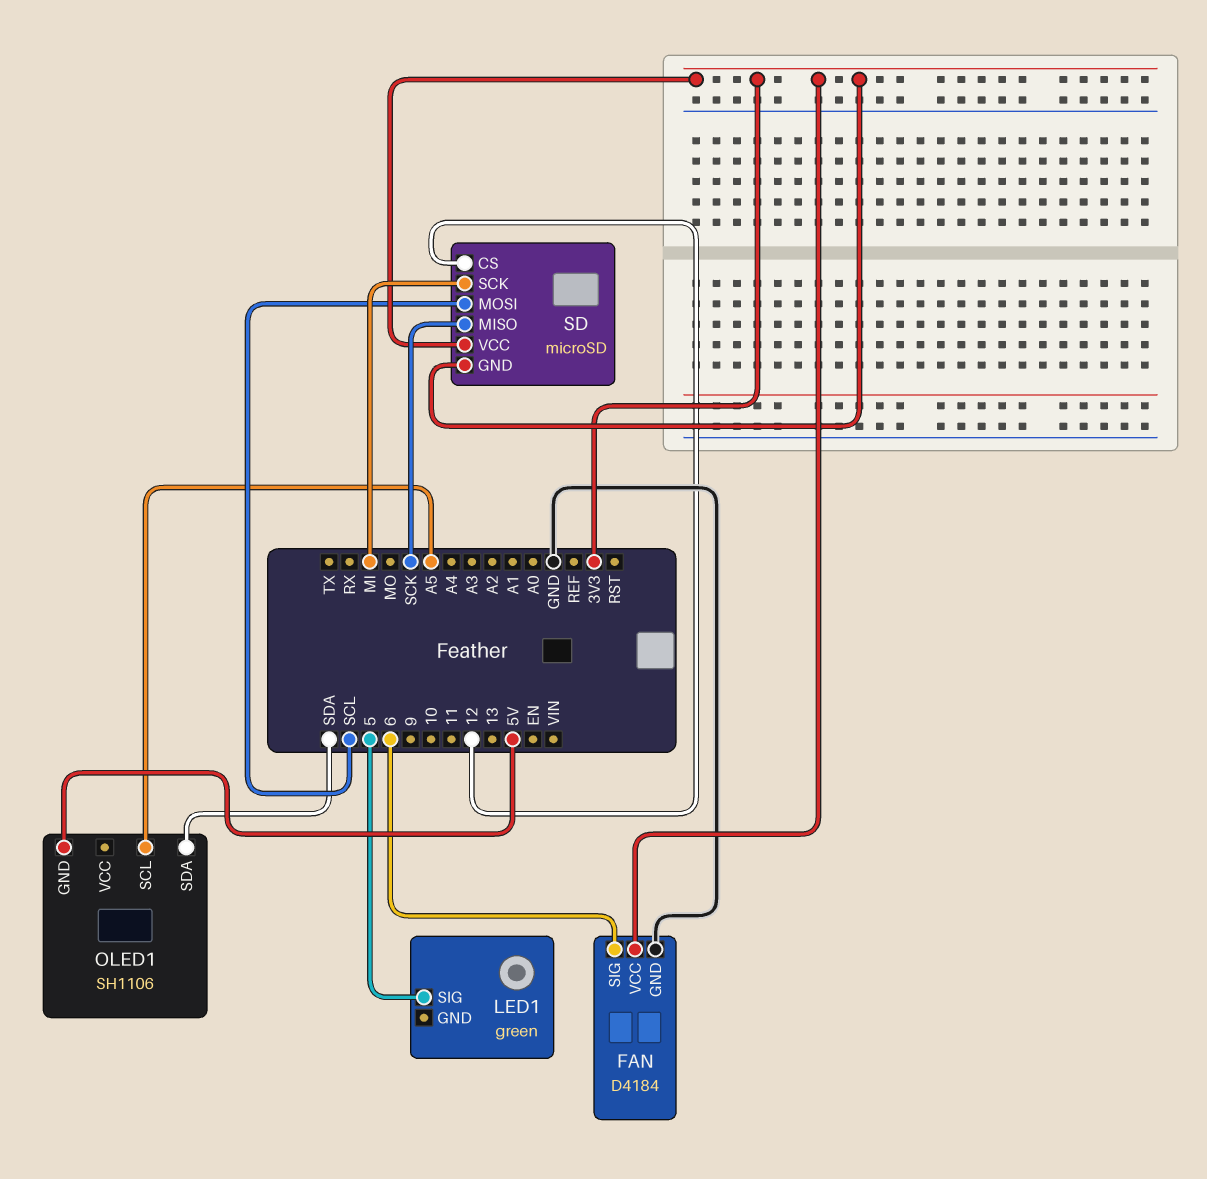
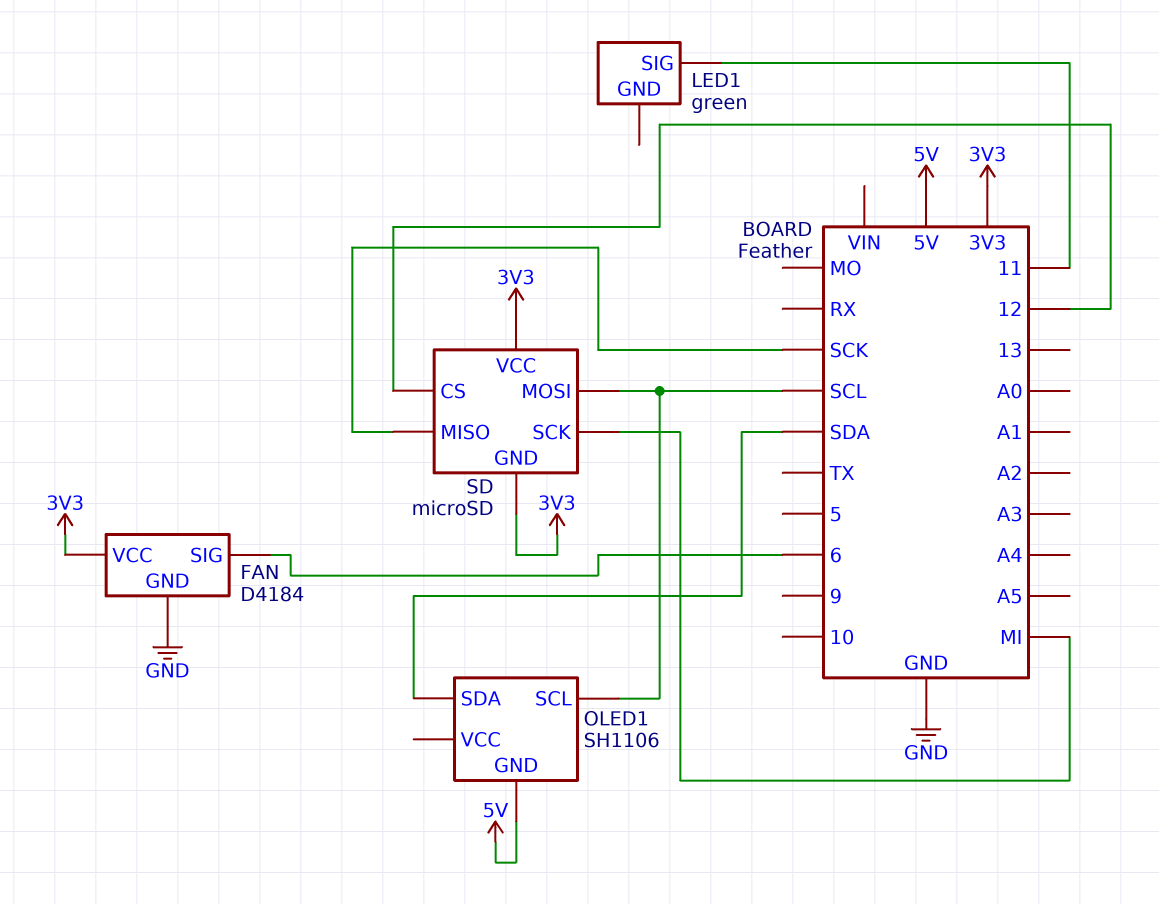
LED1 pin SIG: 5 -> 11
OLED1 pin SCL: A5 -> SCL

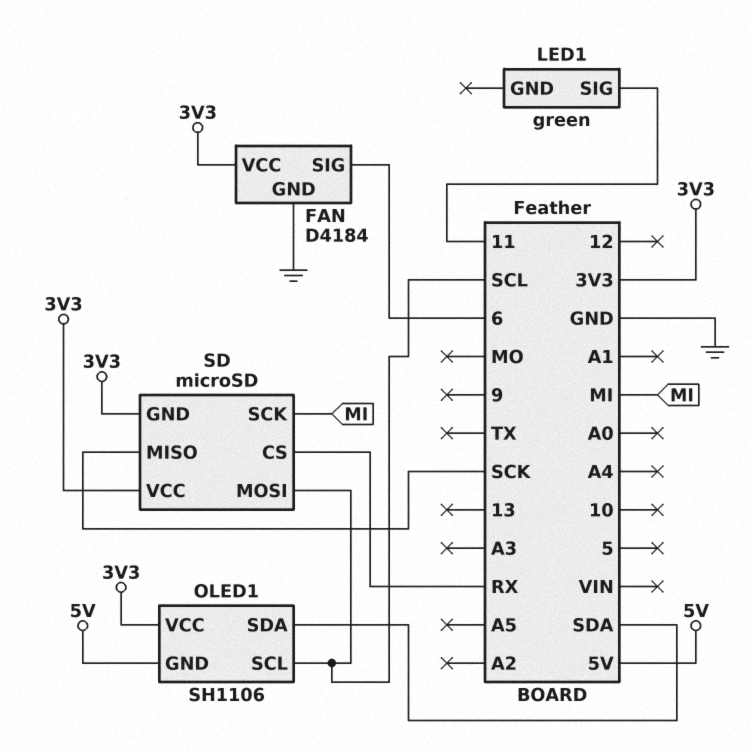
OLED1 pin VCC: none -> 3V3
SD pin CS: 12 -> RX

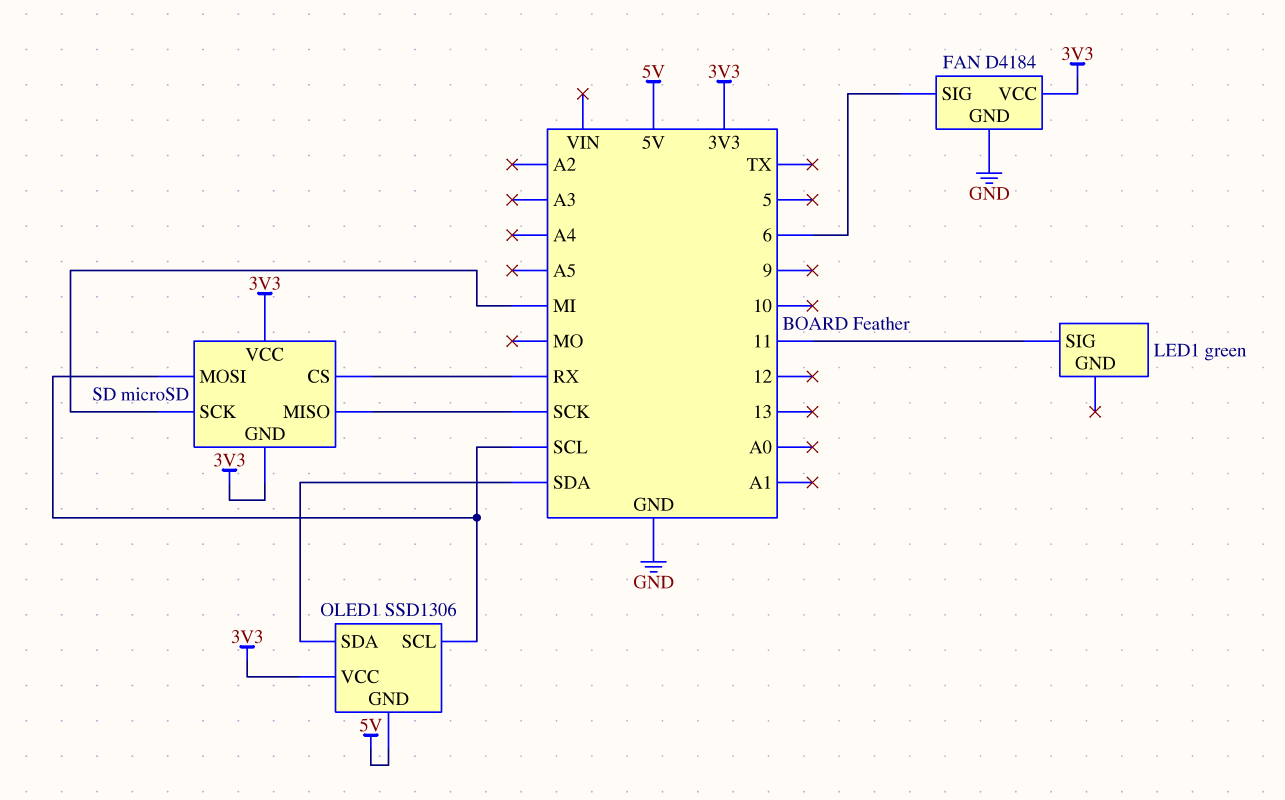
OLED1: SH1106 -> SSD1306

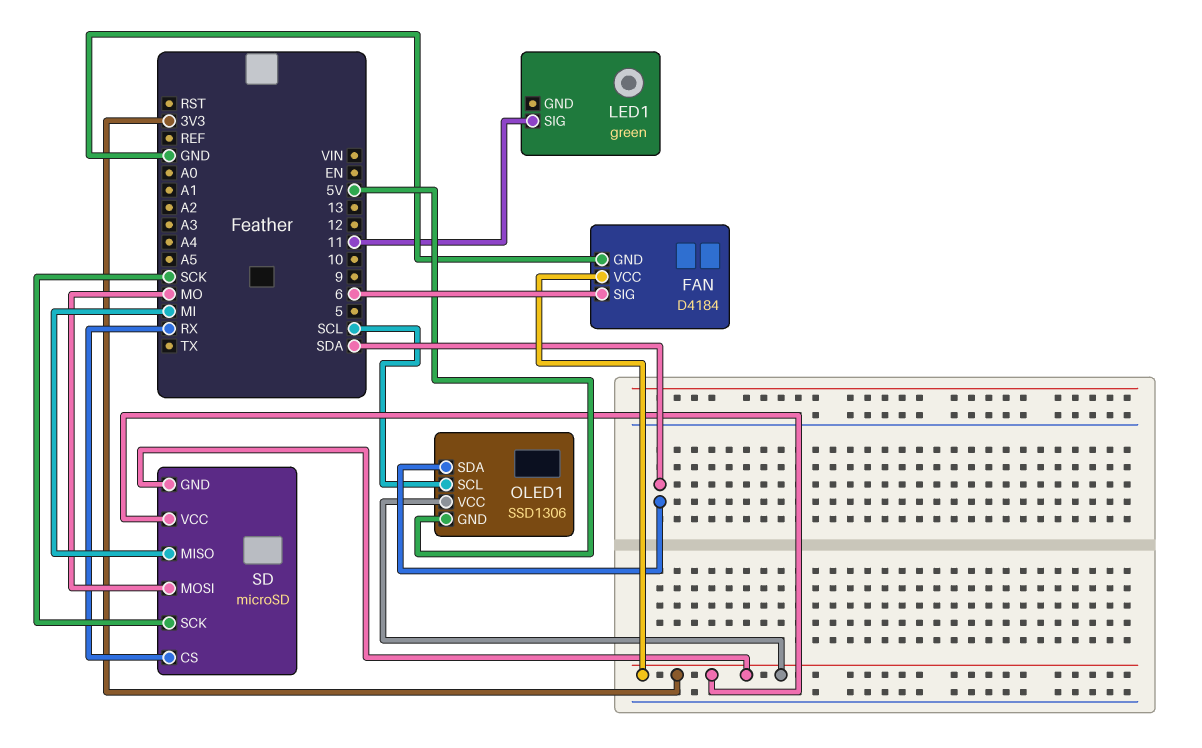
SD pin MISO: SCK -> MI
SD pin MOSI: SCL -> MO
SD pin SCK: MI -> SCK

